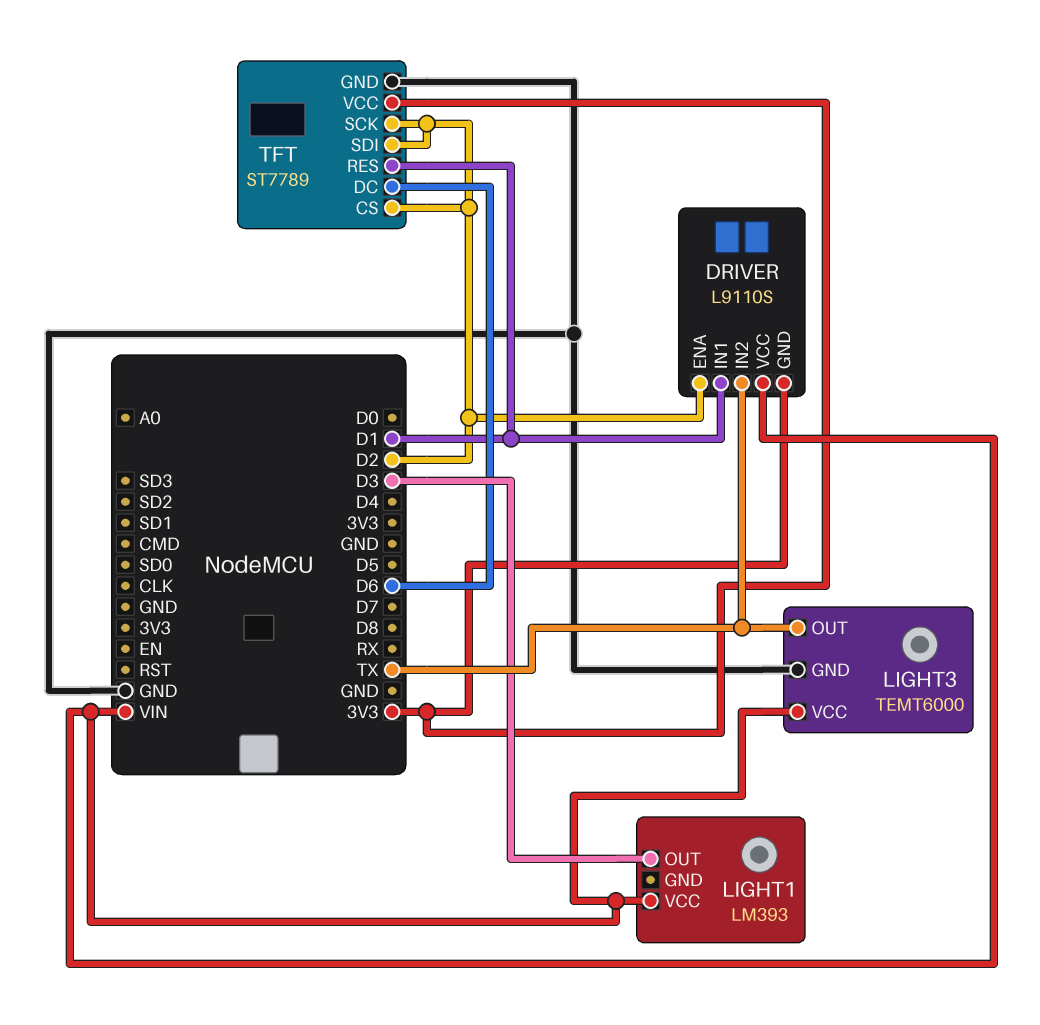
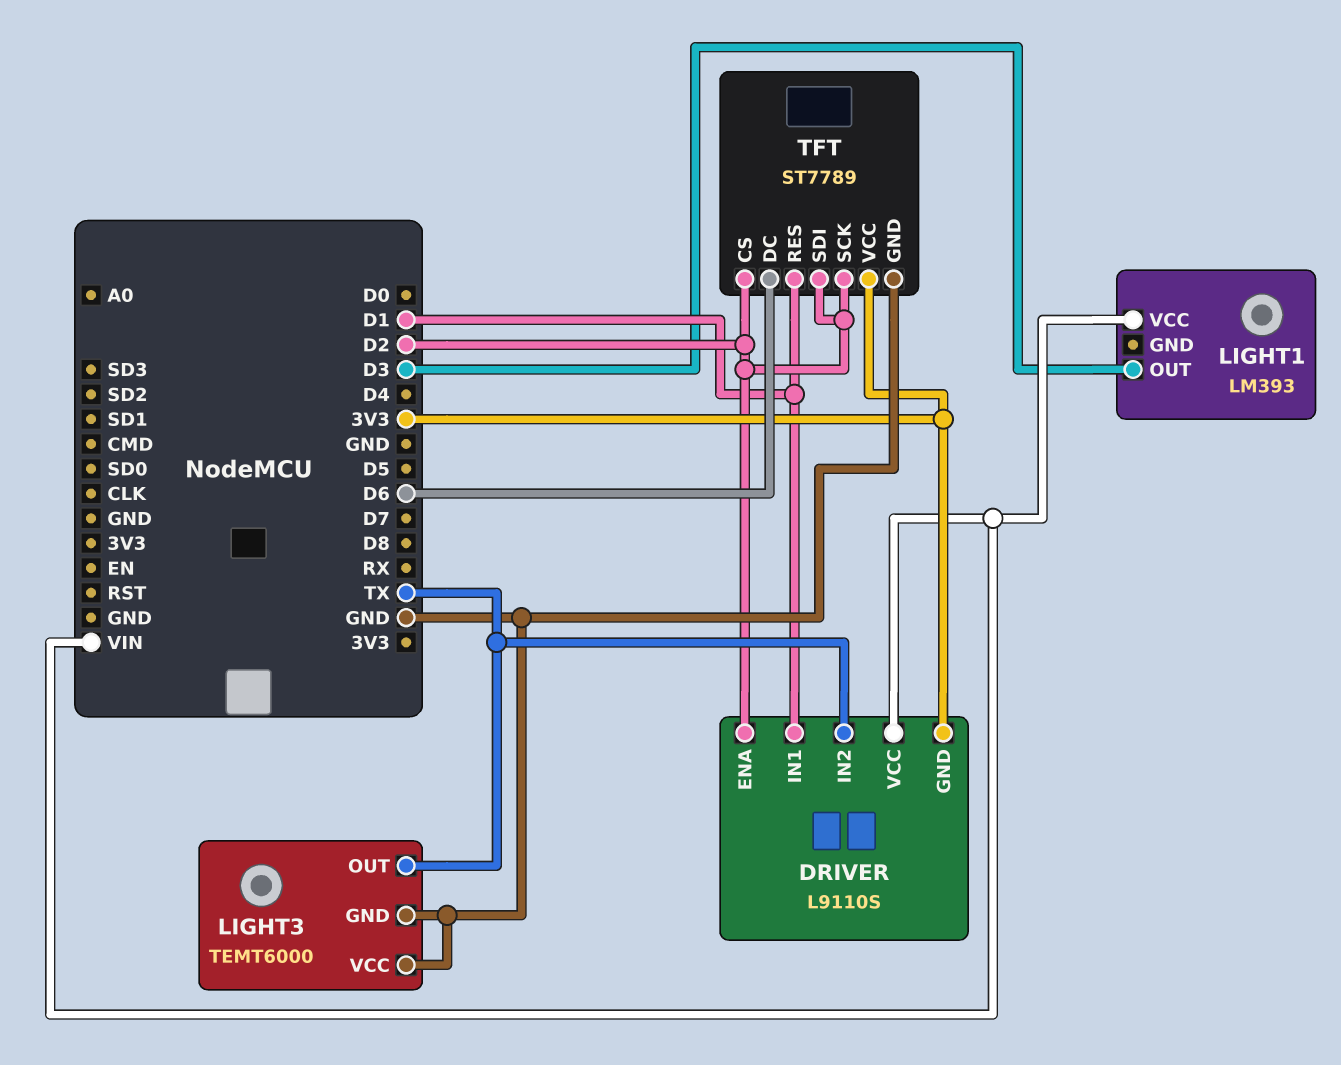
LIGHT3 pin VCC: VIN -> GND

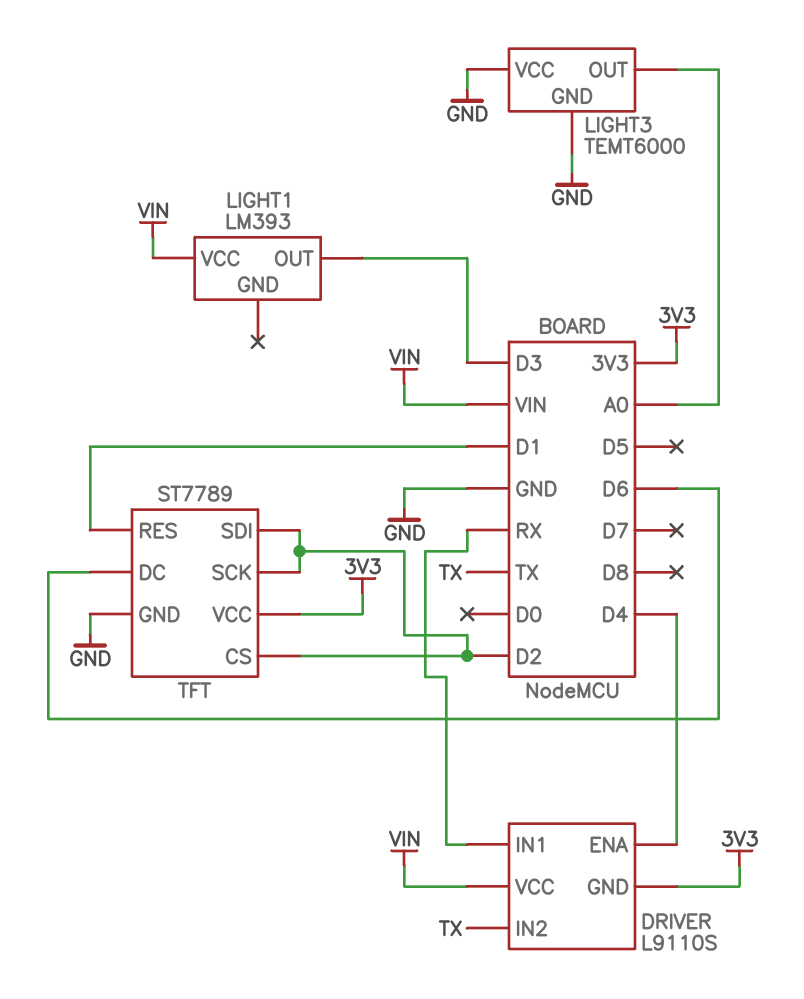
DRIVER pin ENA: D2 -> D4
DRIVER pin IN1: D1 -> RX
LIGHT3 pin OUT: TX -> A0

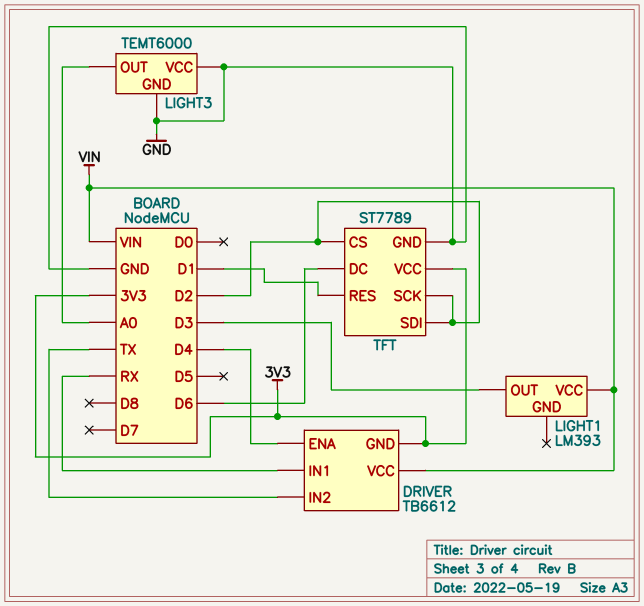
DRIVER: L9110S -> TB6612

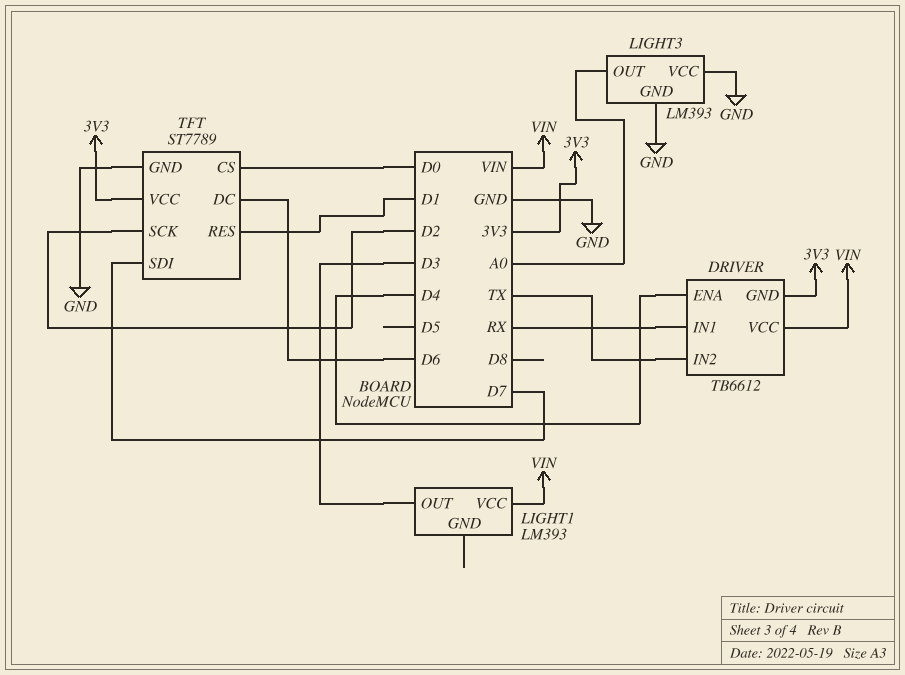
LIGHT3: TEMT6000 -> LM393
TFT pin CS: D2 -> D0
TFT pin SDI: D2 -> D7

